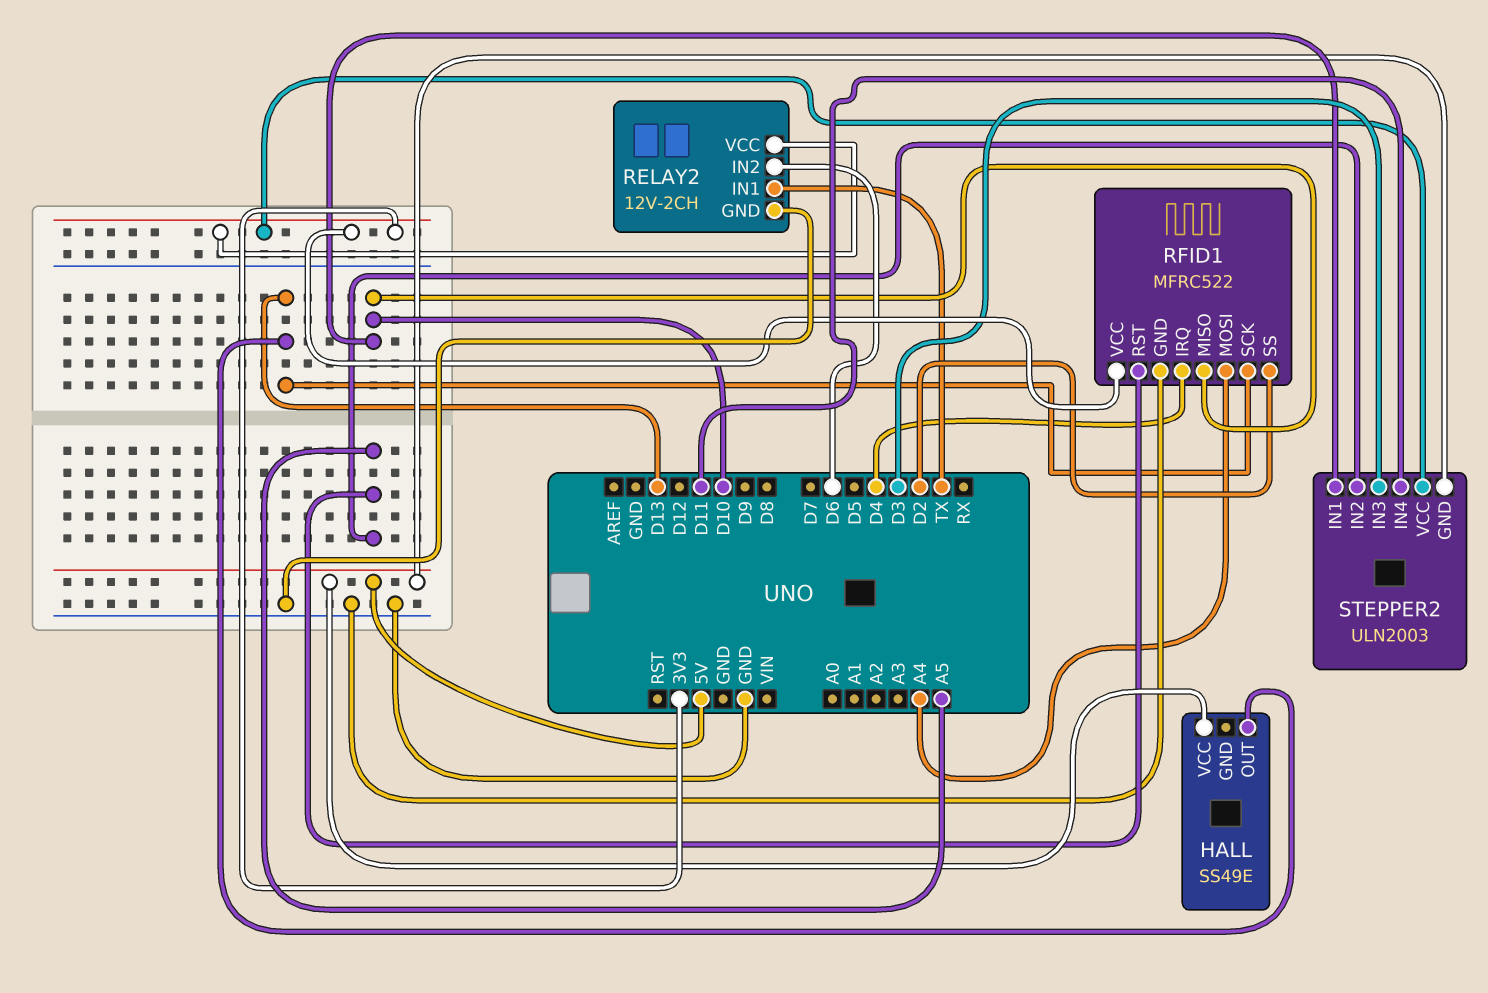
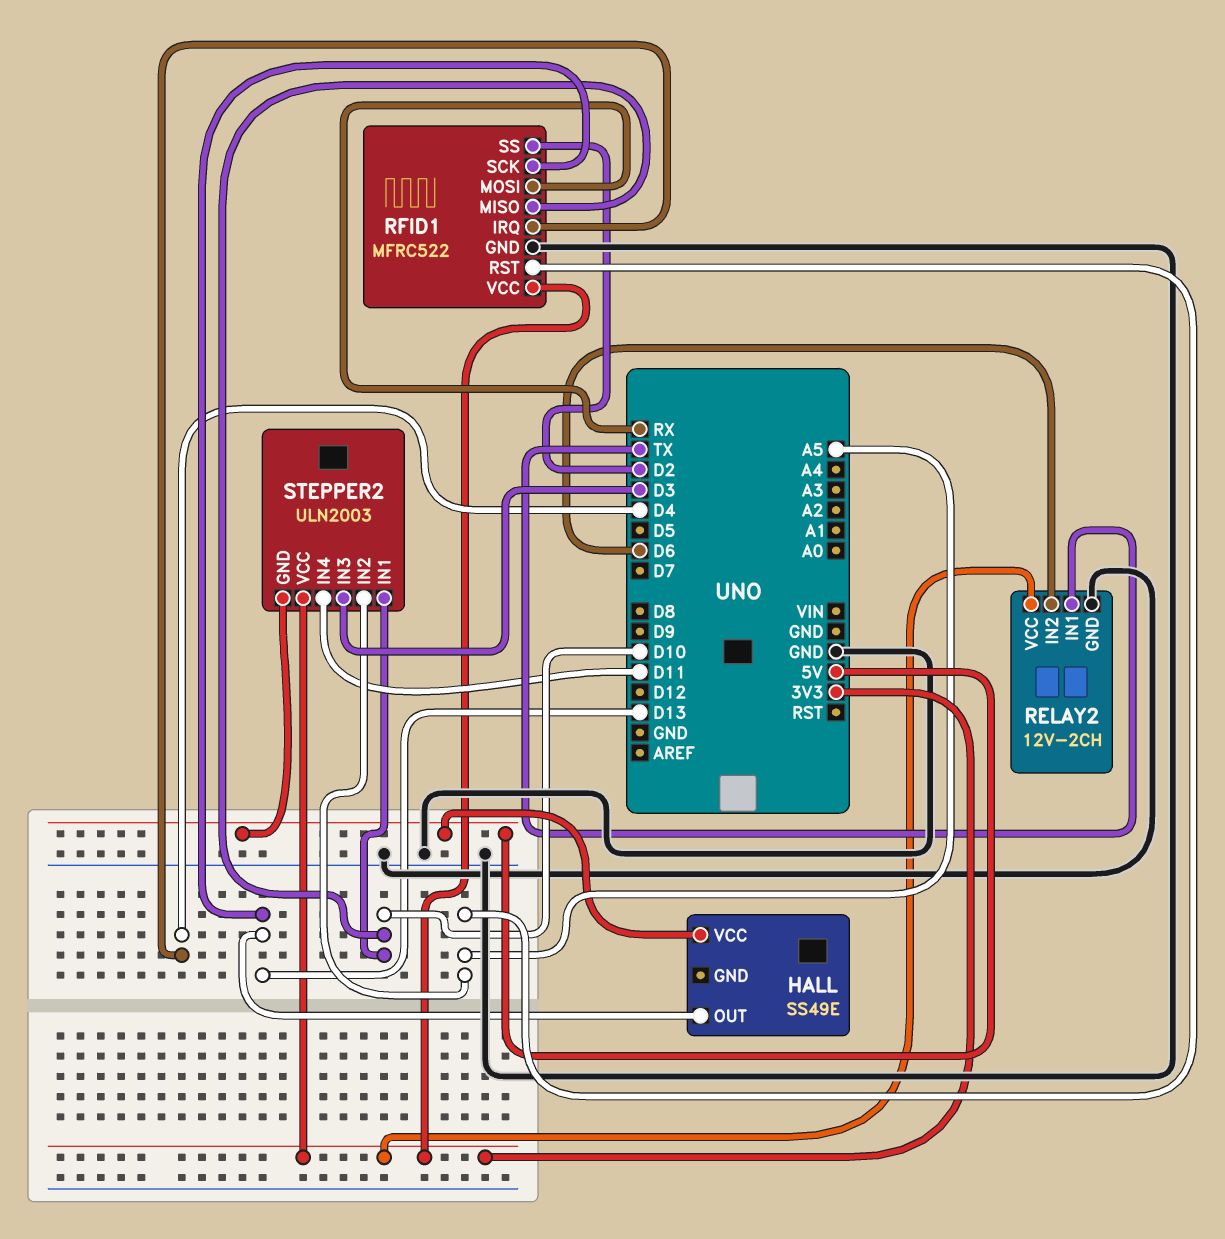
RFID1 pin MOSI: A4 -> RX

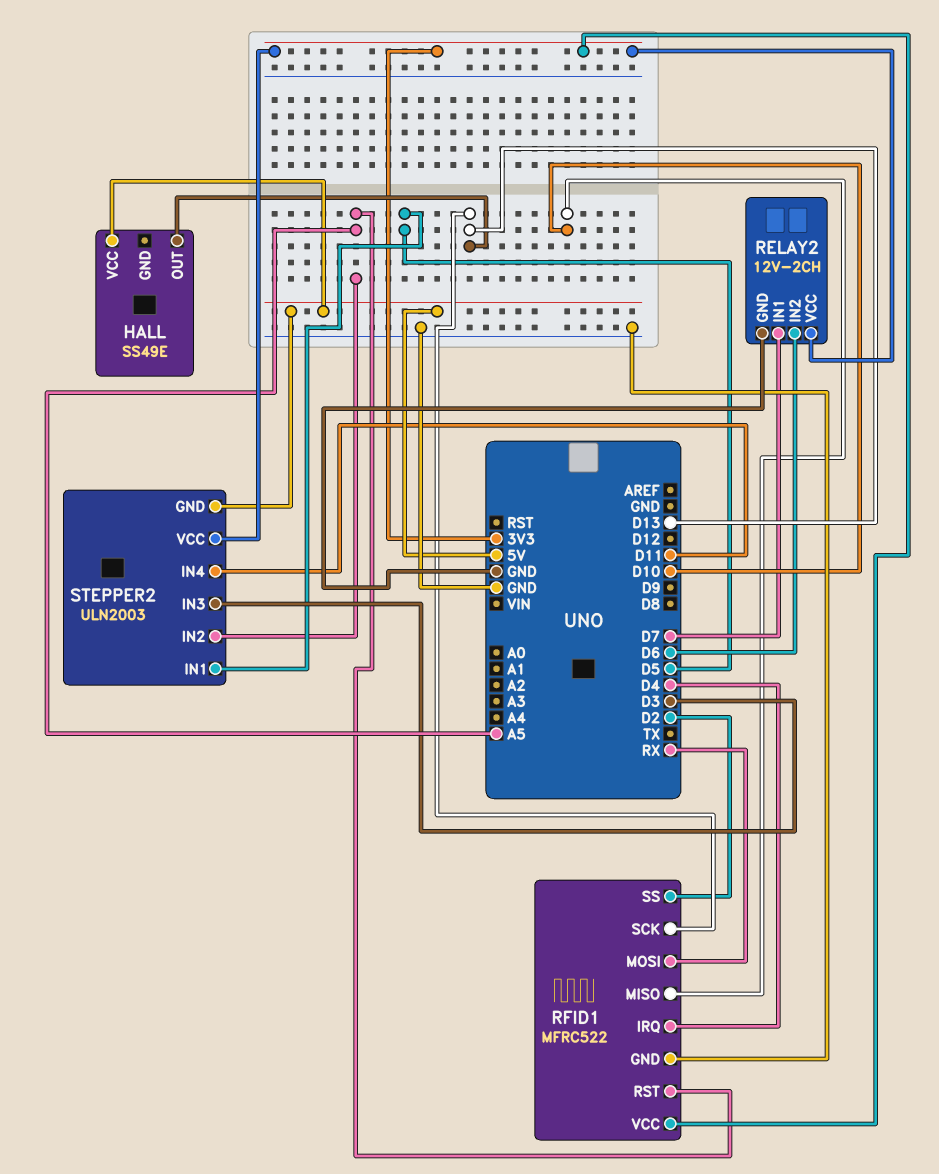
RELAY2 pin IN1: TX -> D7
STEPPER2 pin IN1: D10 -> D5

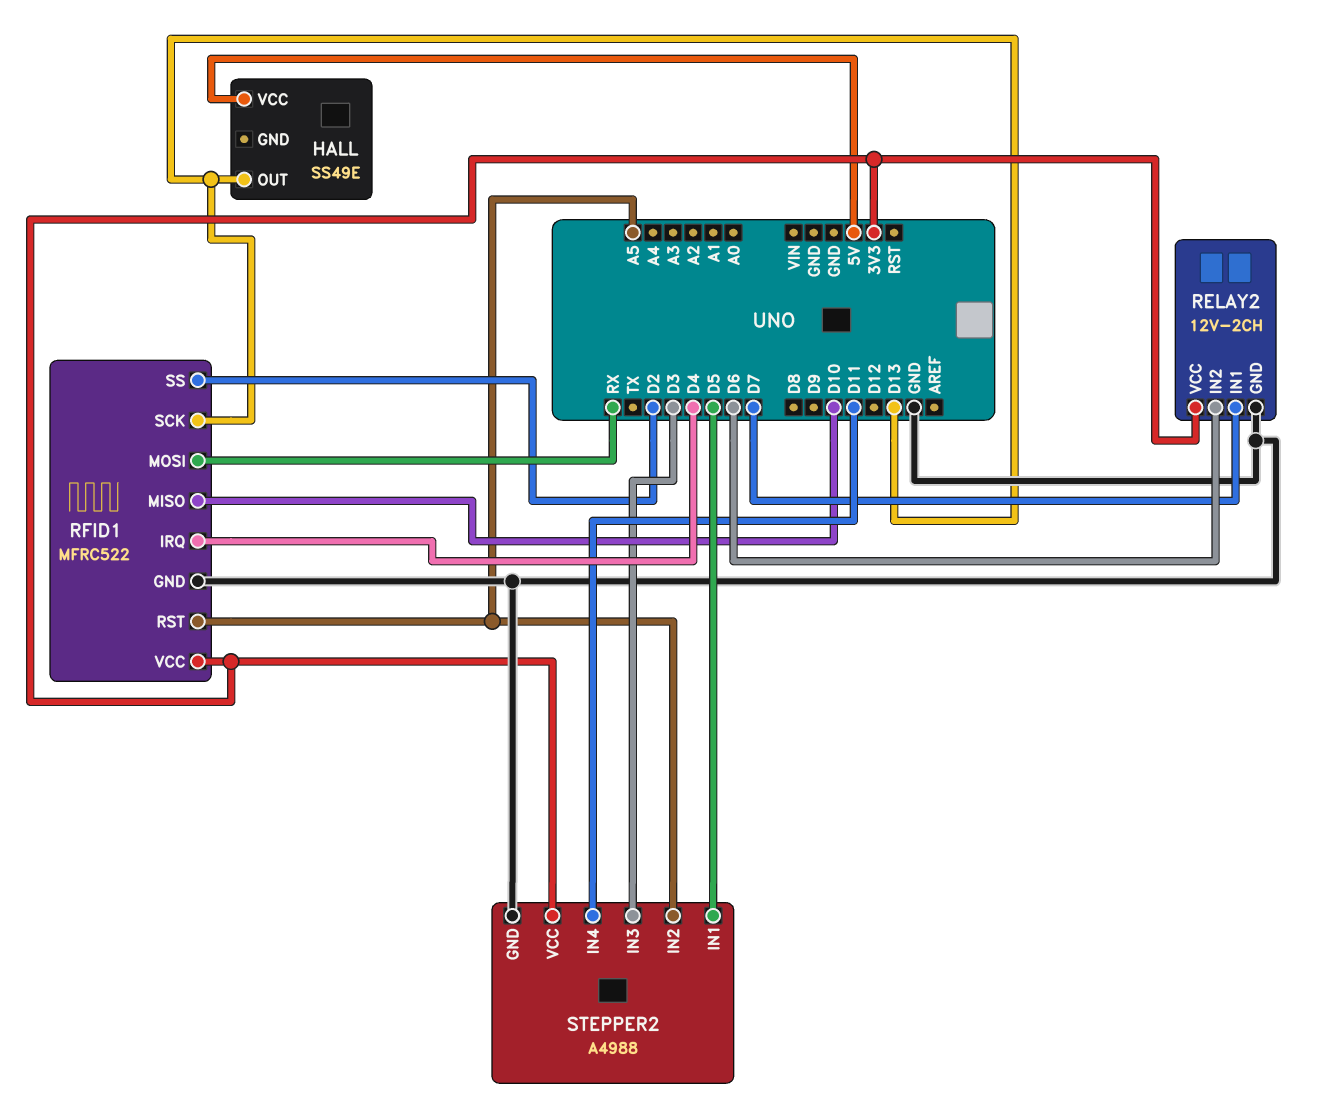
STEPPER2: ULN2003 -> A4988
STEPPER2 pin GND: 5V -> GND

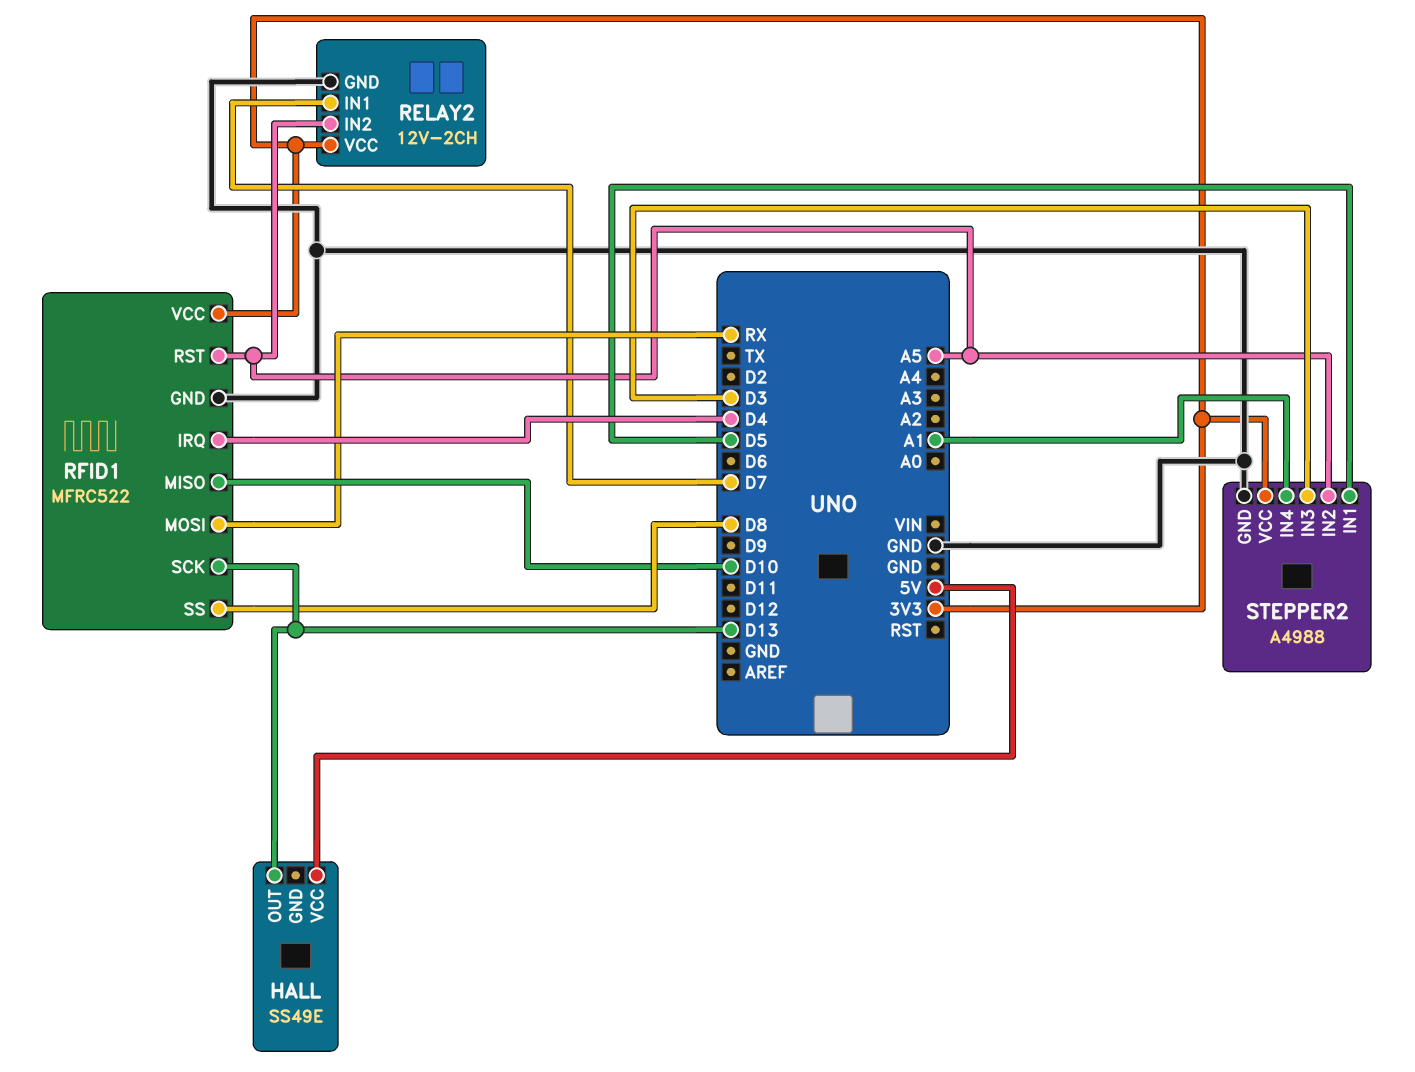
RELAY2 pin IN2: D6 -> A5
RFID1 pin SS: D2 -> D8
STEPPER2 pin IN4: D11 -> A1

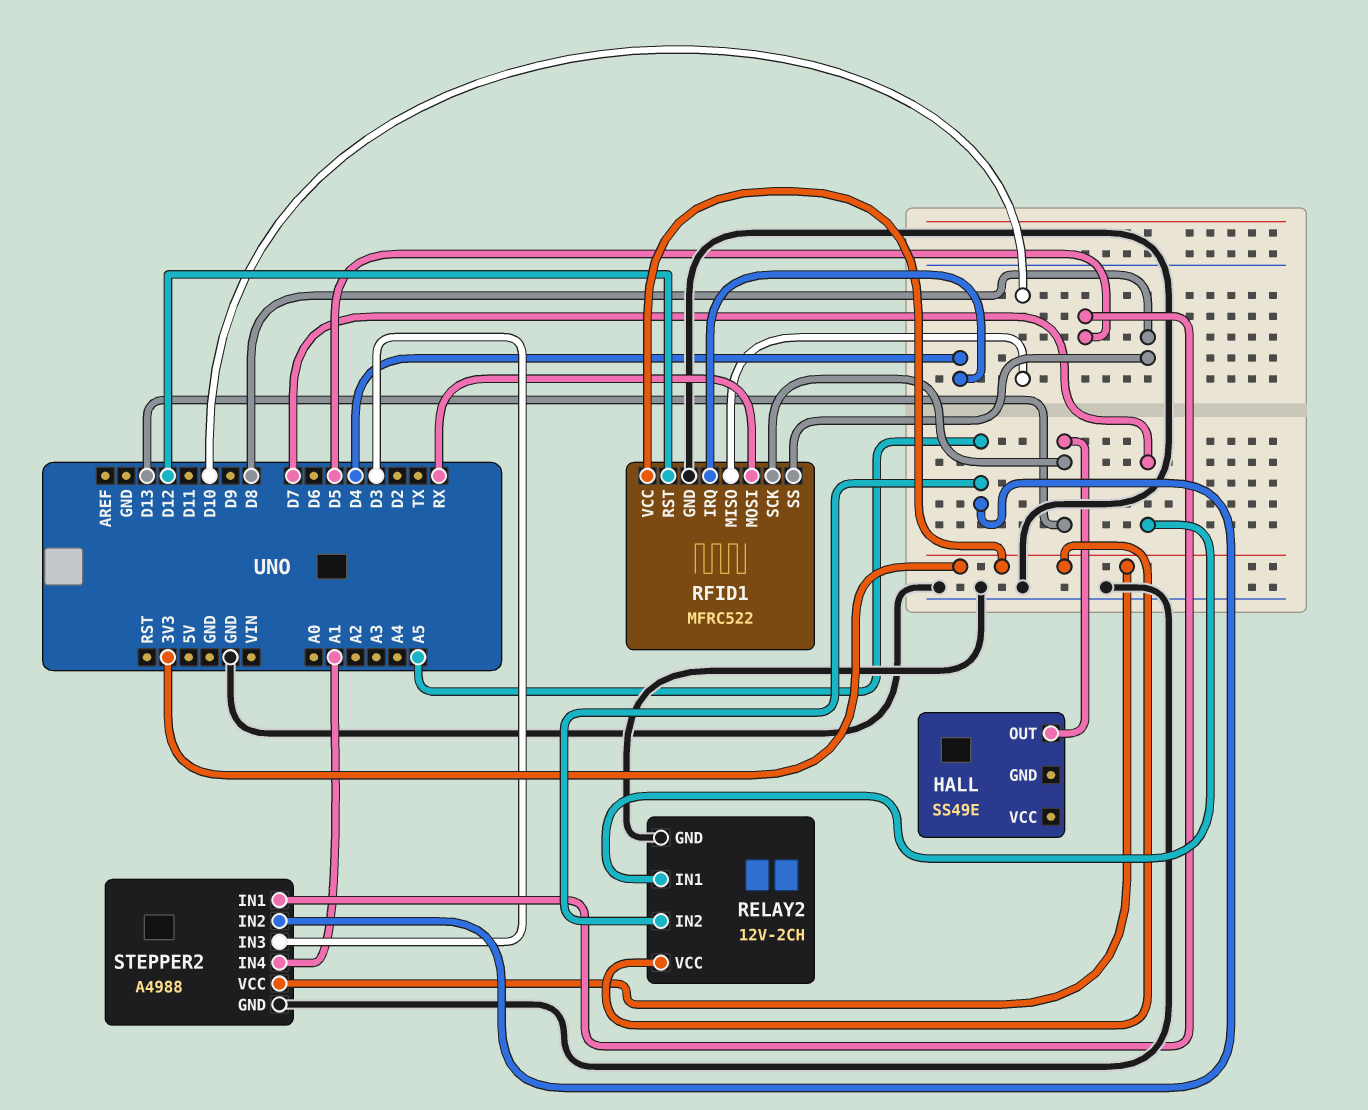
HALL pin VCC: 5V -> none
RFID1 pin RST: A5 -> D12

